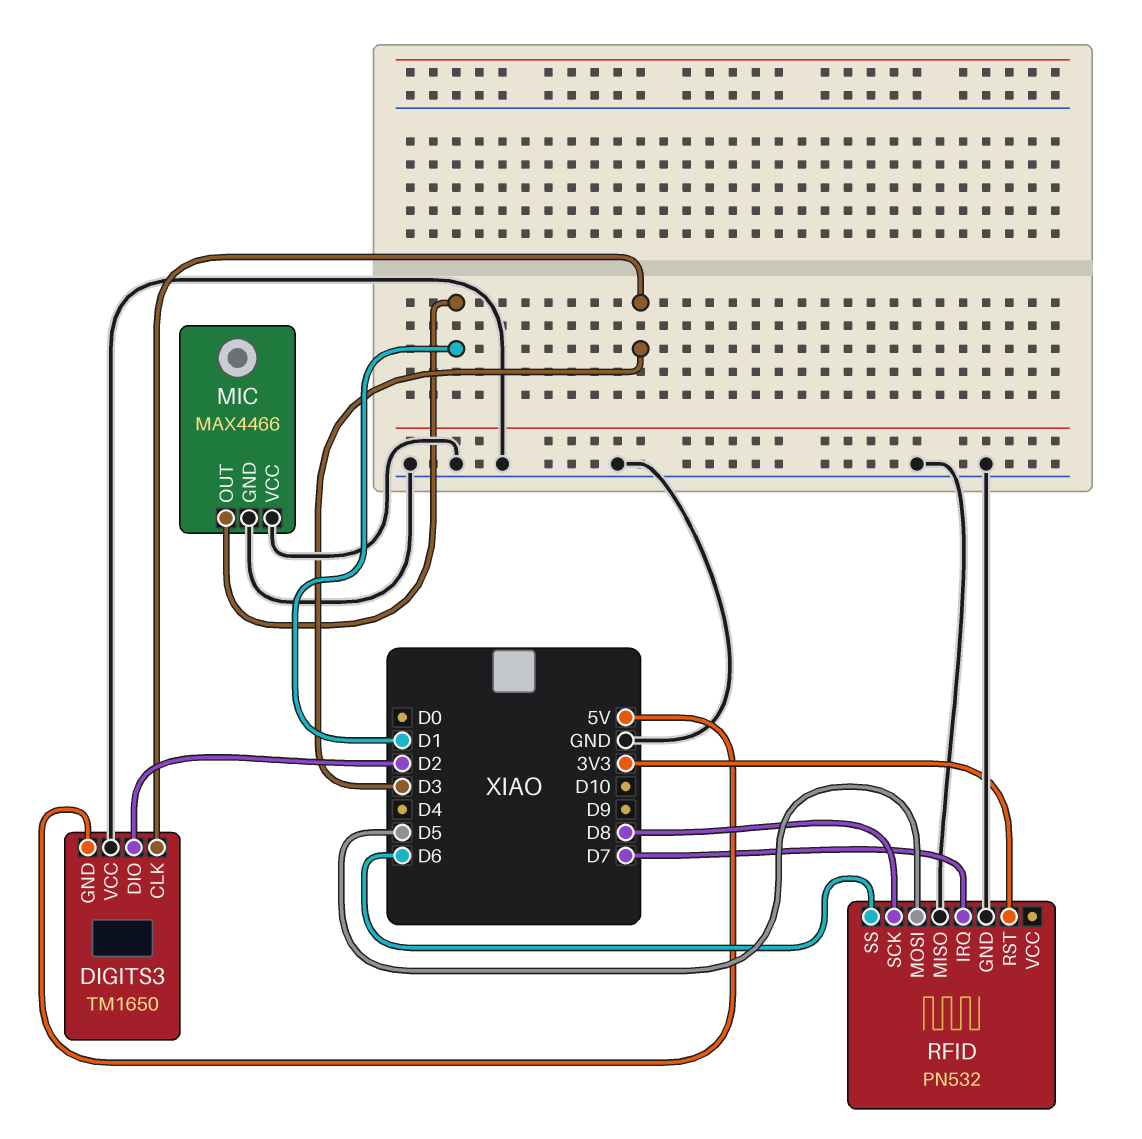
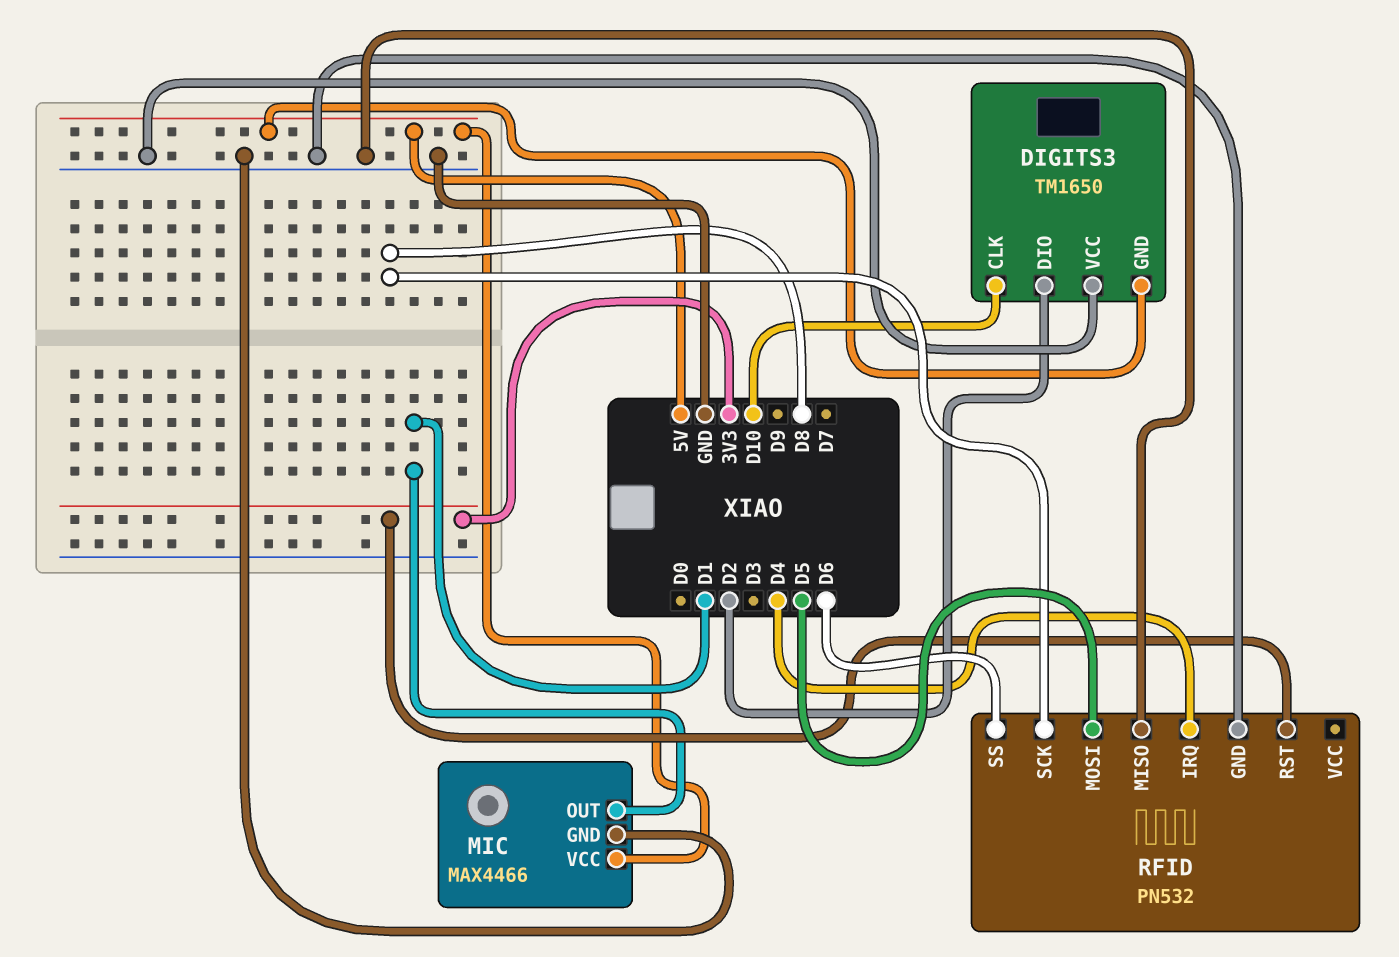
DIGITS3 pin CLK: D3 -> D10
MIC pin VCC: GND -> 5V
RFID pin IRQ: D7 -> D4

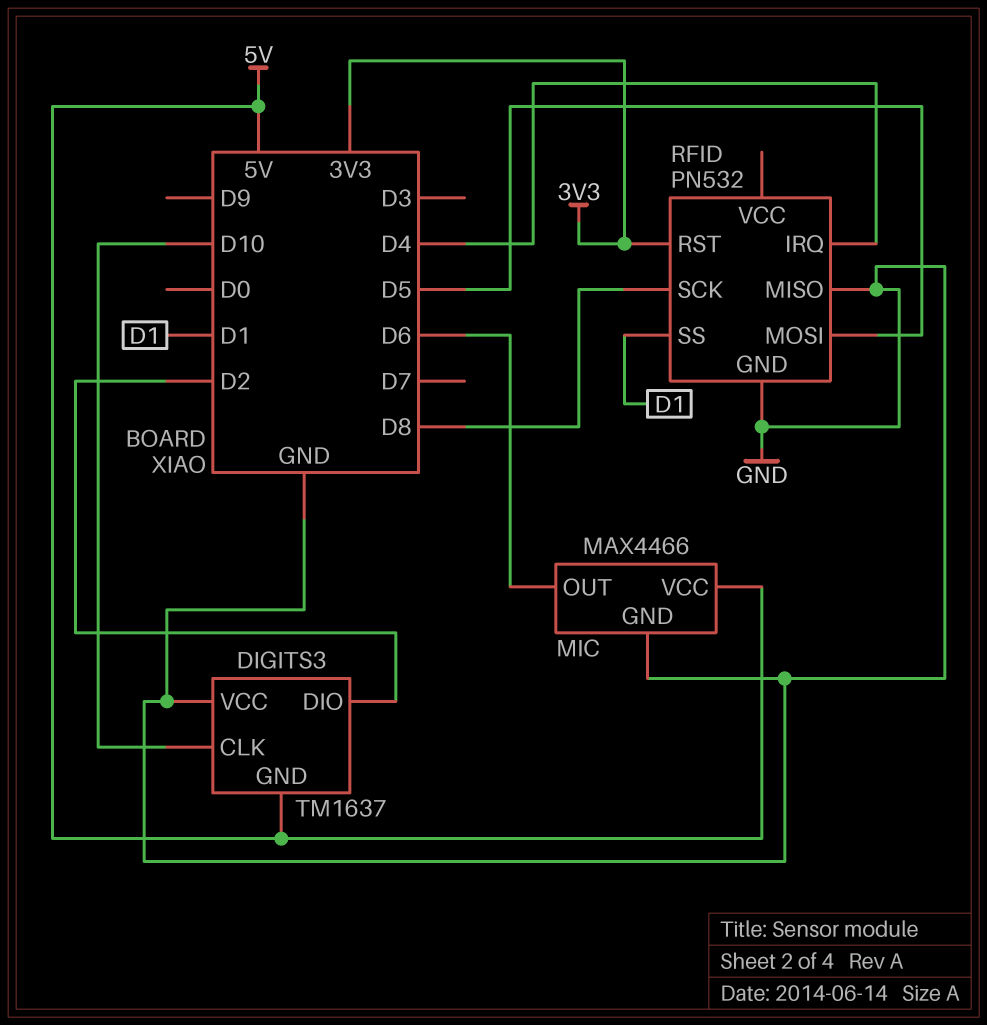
DIGITS3: TM1650 -> TM1637
MIC pin OUT: D1 -> D6
RFID pin SS: D6 -> D1

